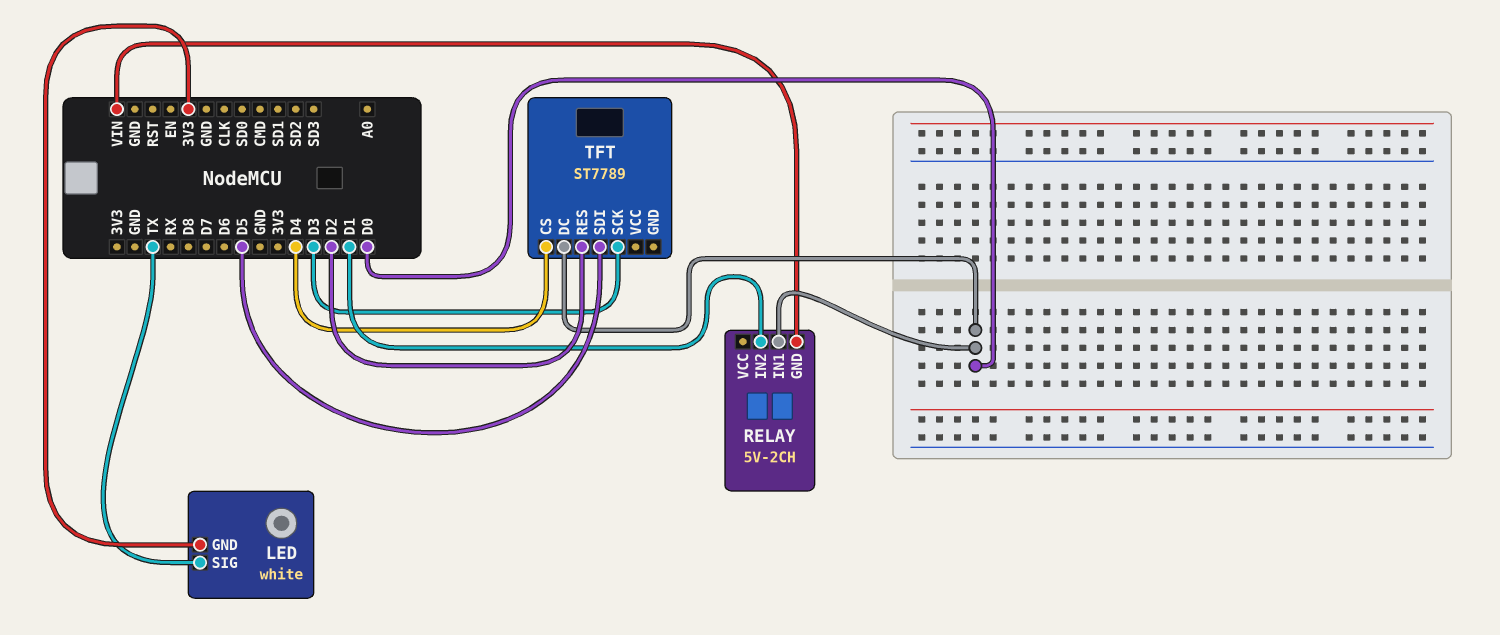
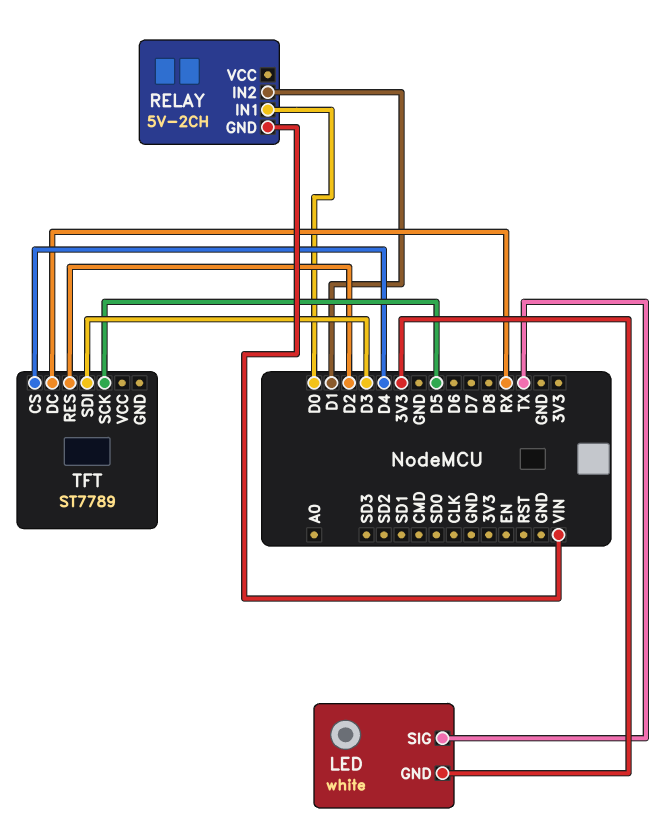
TFT pin DC: D0 -> RX
TFT pin SCK: D3 -> D5
TFT pin SDI: D5 -> D3

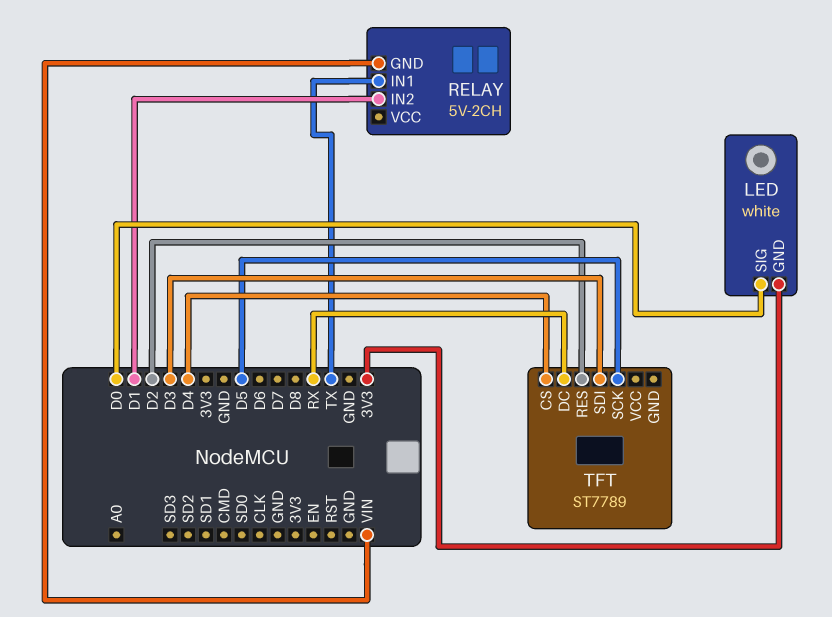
LED pin SIG: TX -> D0
RELAY pin IN1: D0 -> TX

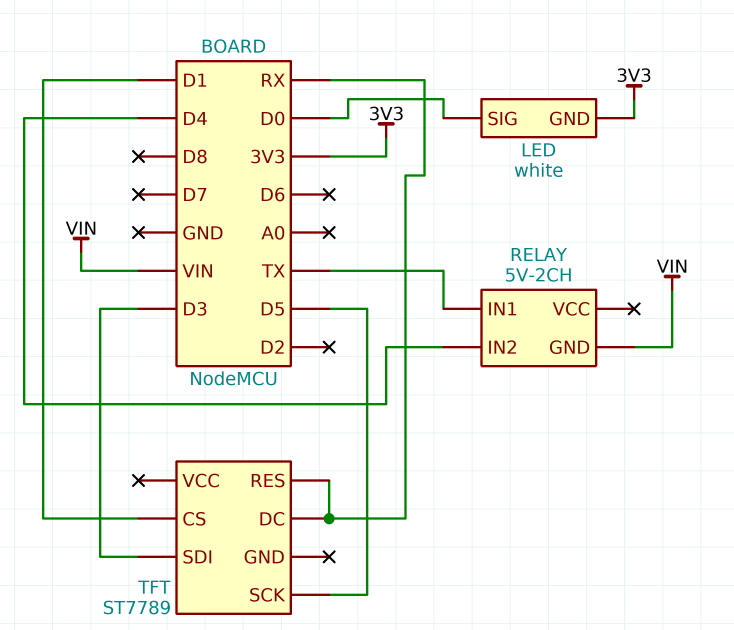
RELAY pin IN2: D1 -> D4
TFT pin CS: D4 -> D1
TFT pin RES: D2 -> RX

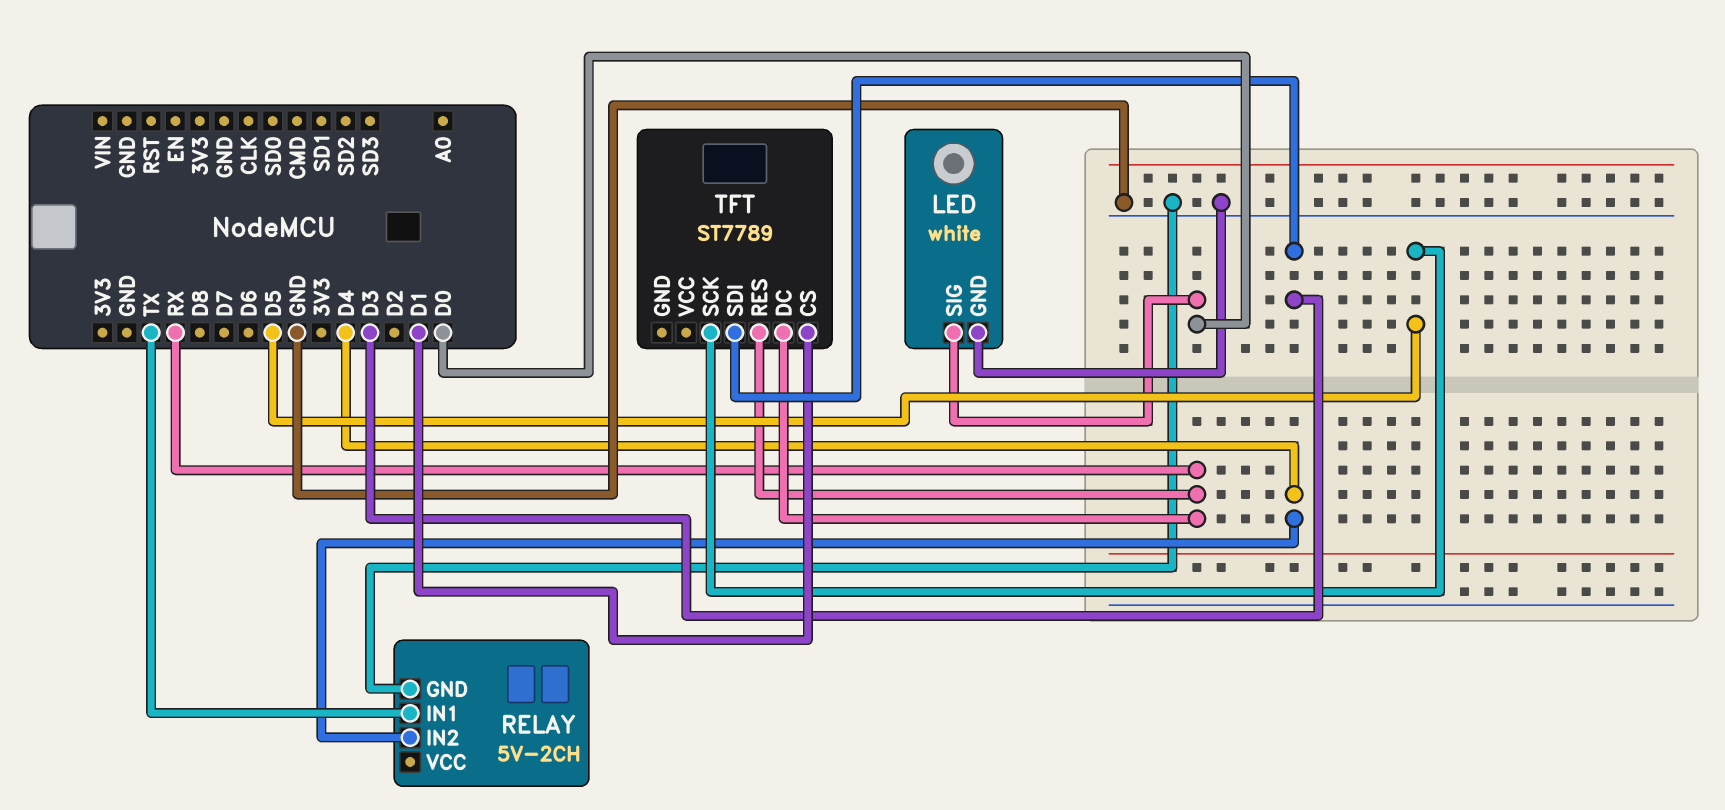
LED pin GND: 3V3 -> GND
RELAY pin GND: VIN -> GND

